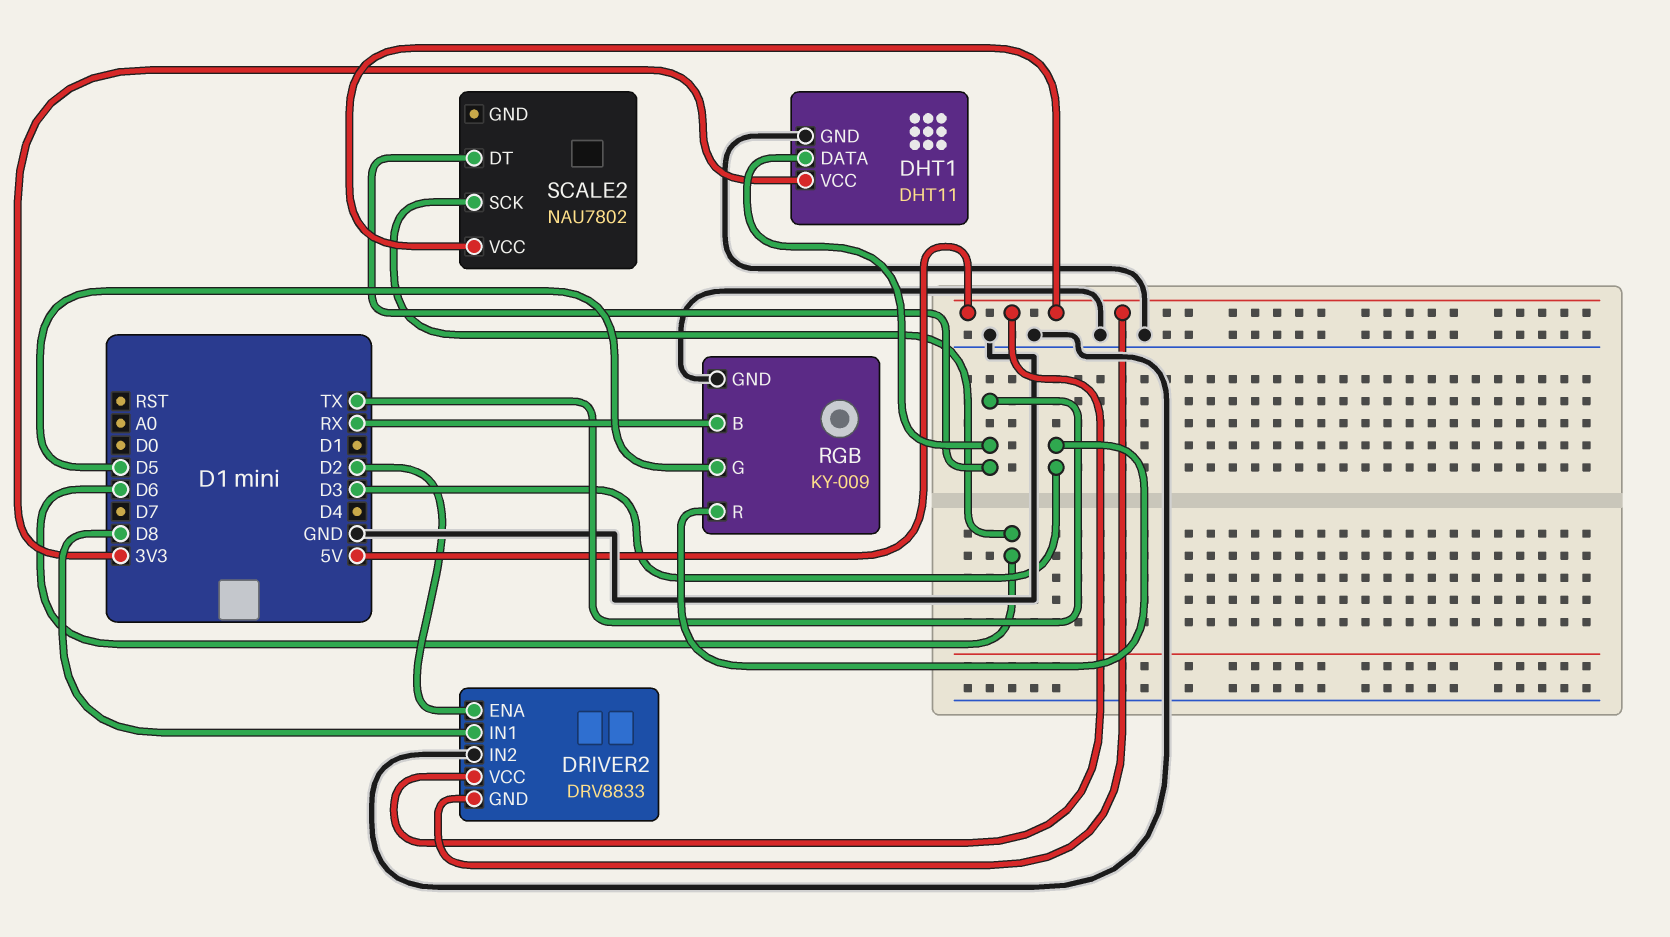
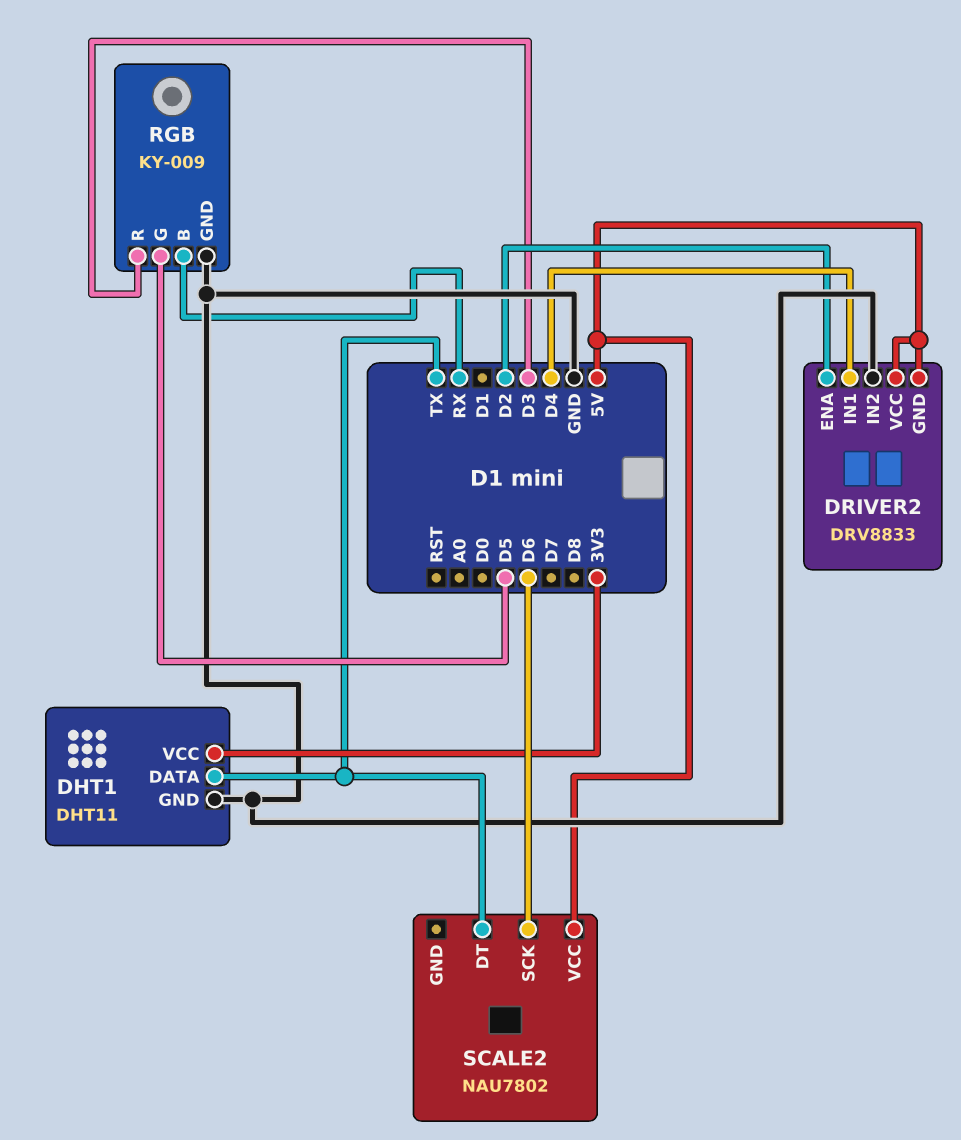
DRIVER2 pin IN1: D8 -> D4

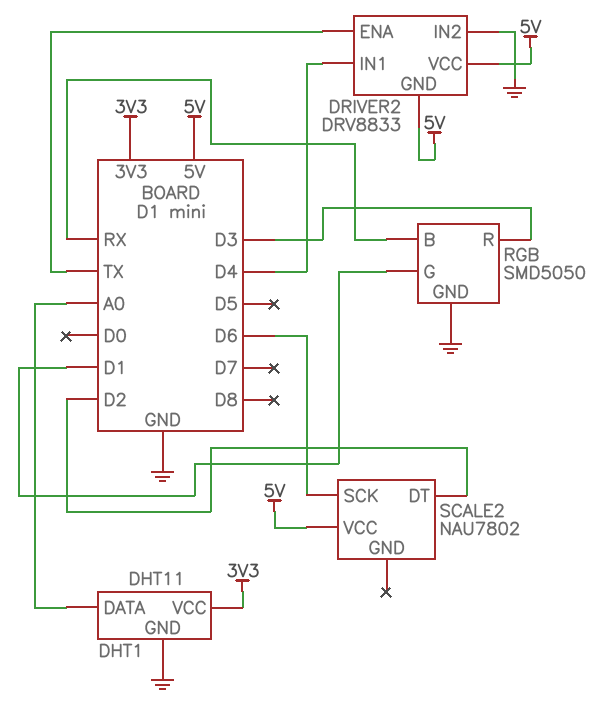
DHT1 pin DATA: TX -> A0
DRIVER2 pin ENA: D2 -> TX
RGB: KY-009 -> SMD5050
RGB pin G: D5 -> D1
SCALE2 pin DT: TX -> D2

